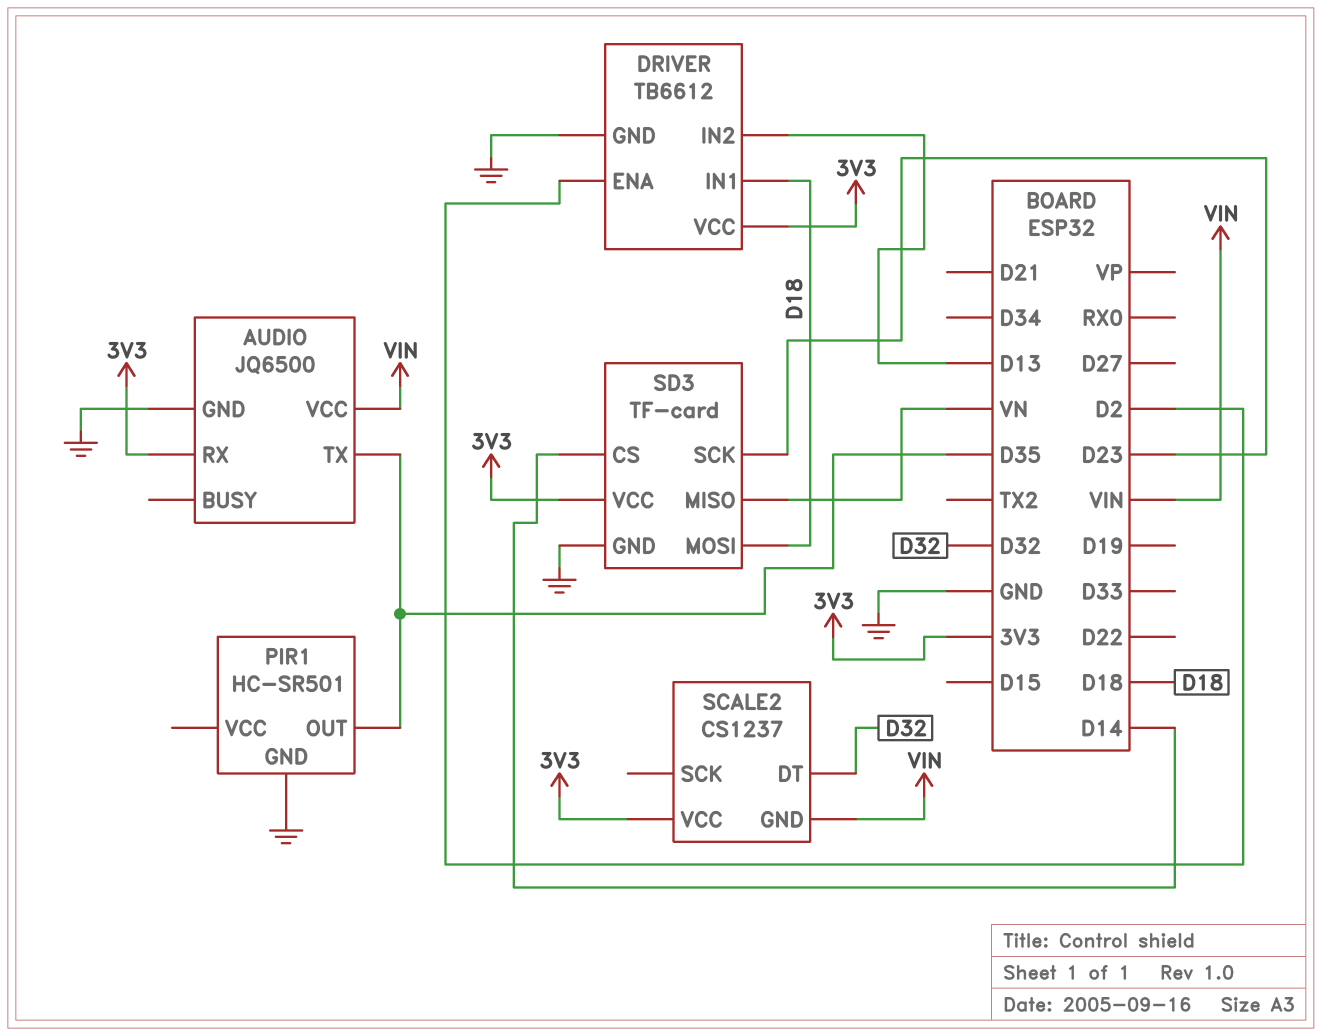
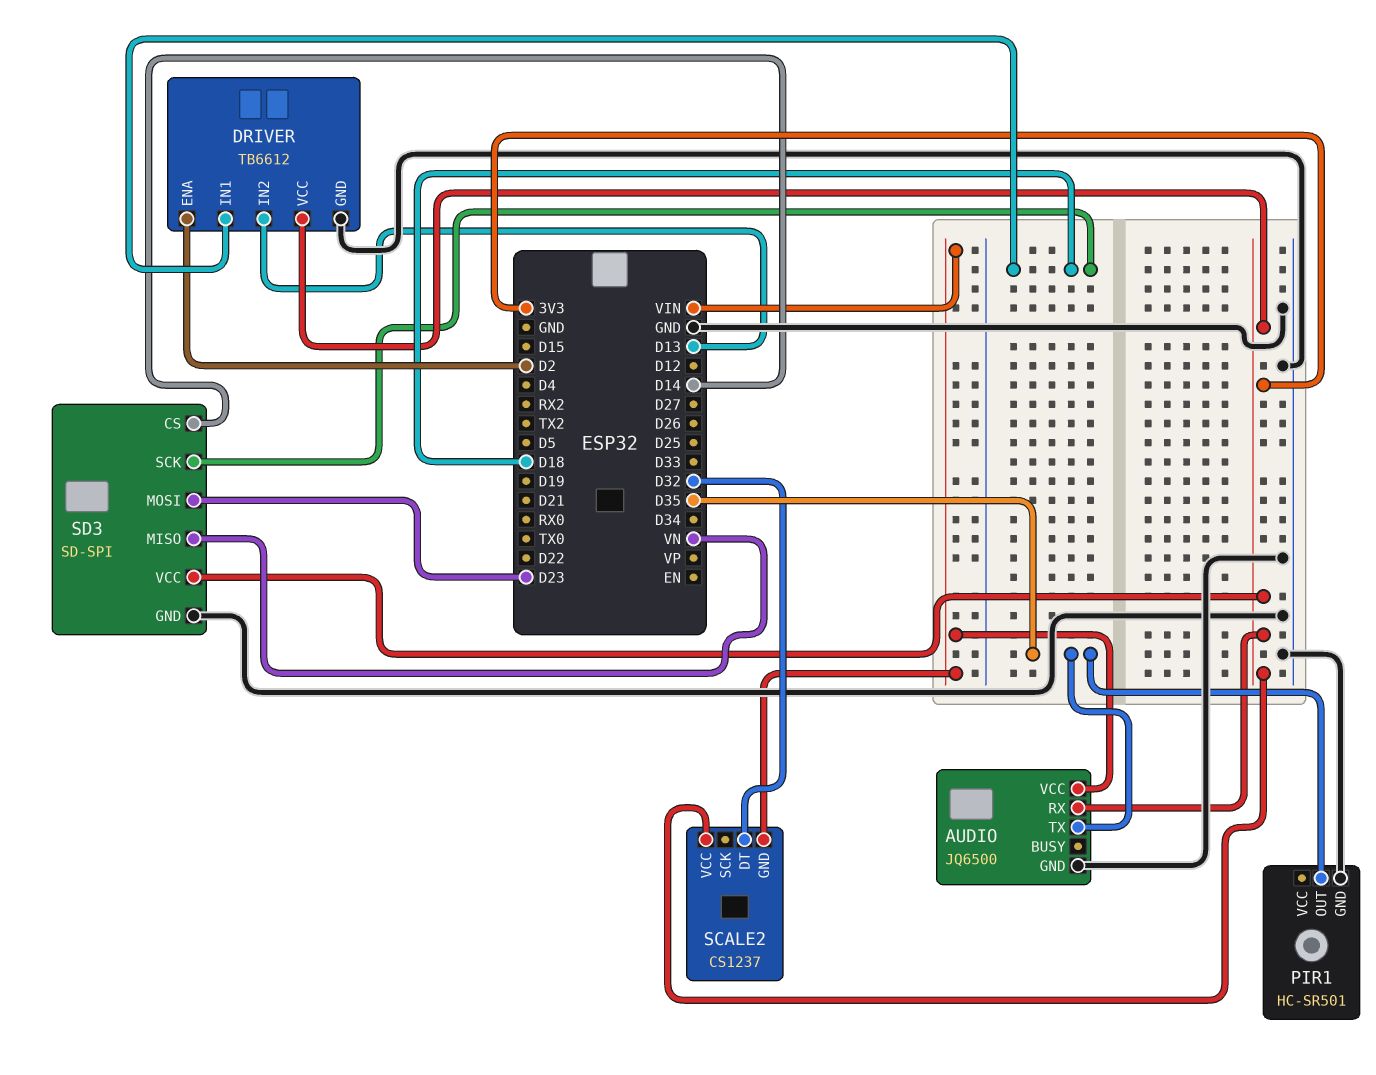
SD3: TF-card -> SD-SPI
SD3 pin MOSI: D18 -> D23
SD3 pin SCK: D23 -> D18

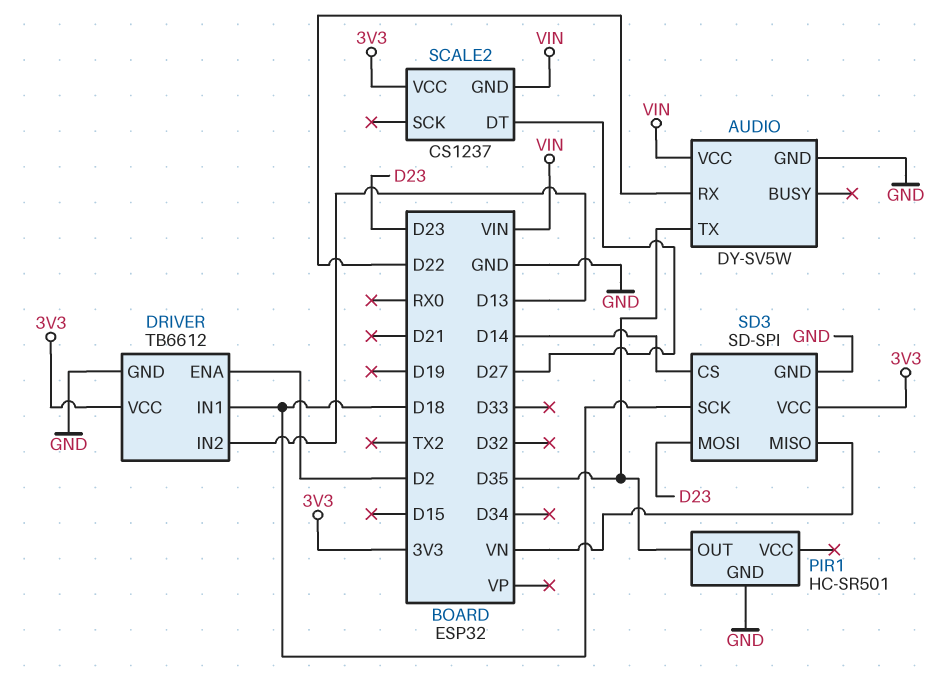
AUDIO: JQ6500 -> DY-SV5W
AUDIO pin RX: 3V3 -> D22
SCALE2 pin DT: D32 -> D27

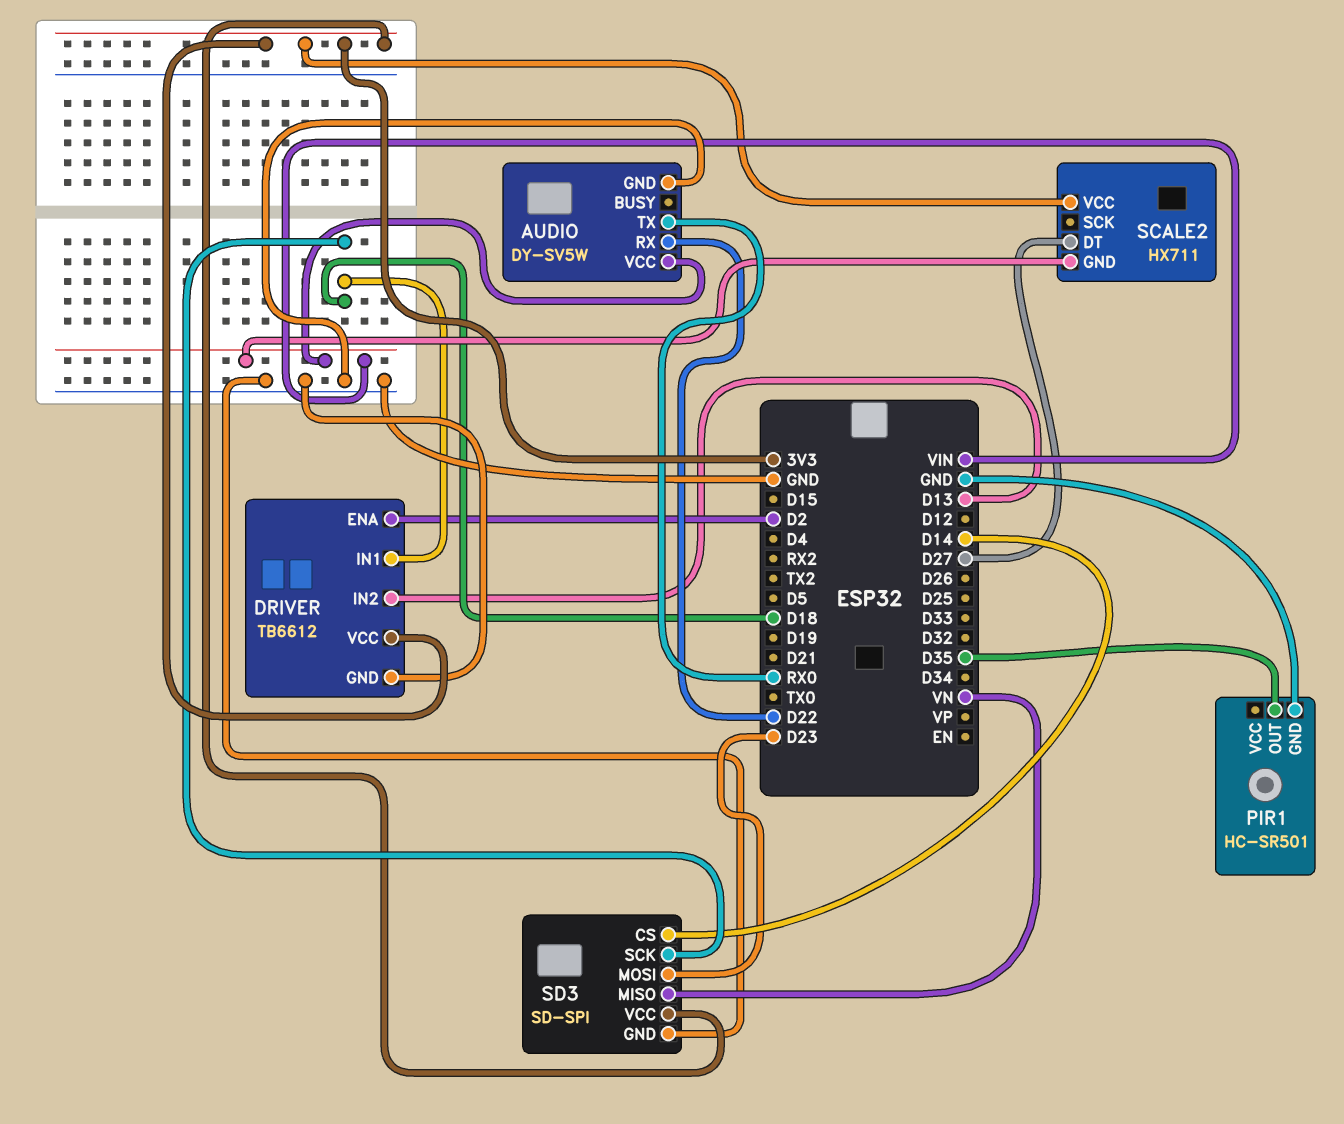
AUDIO pin TX: D35 -> RX0
SCALE2: CS1237 -> HX711

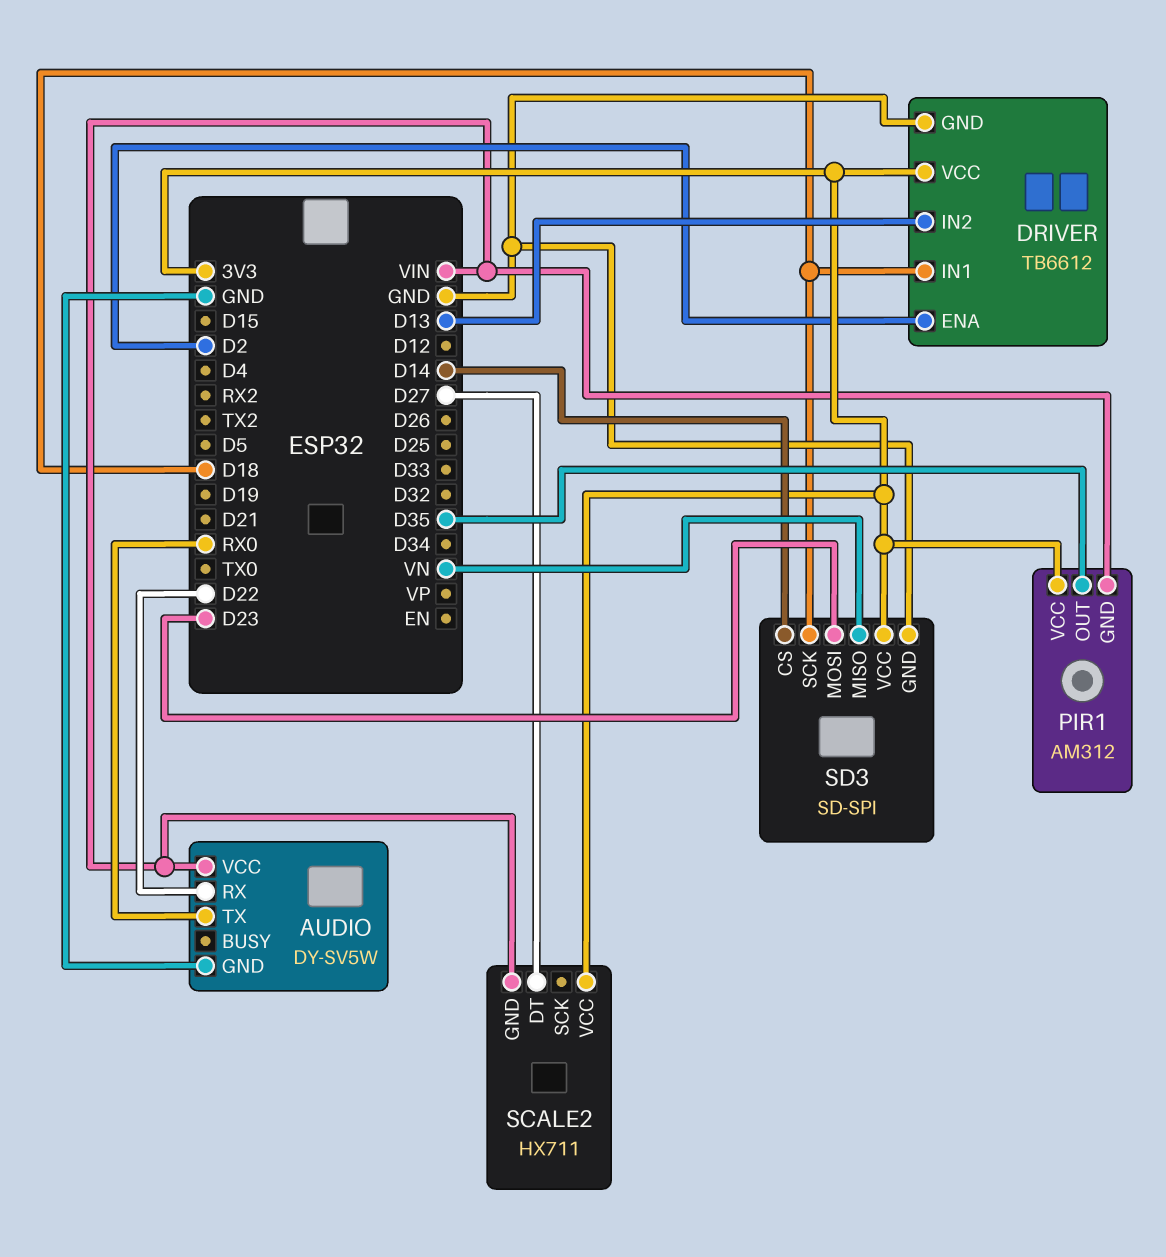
PIR1: HC-SR501 -> AM312
PIR1 pin GND: GND -> VIN
PIR1 pin VCC: none -> 3V3

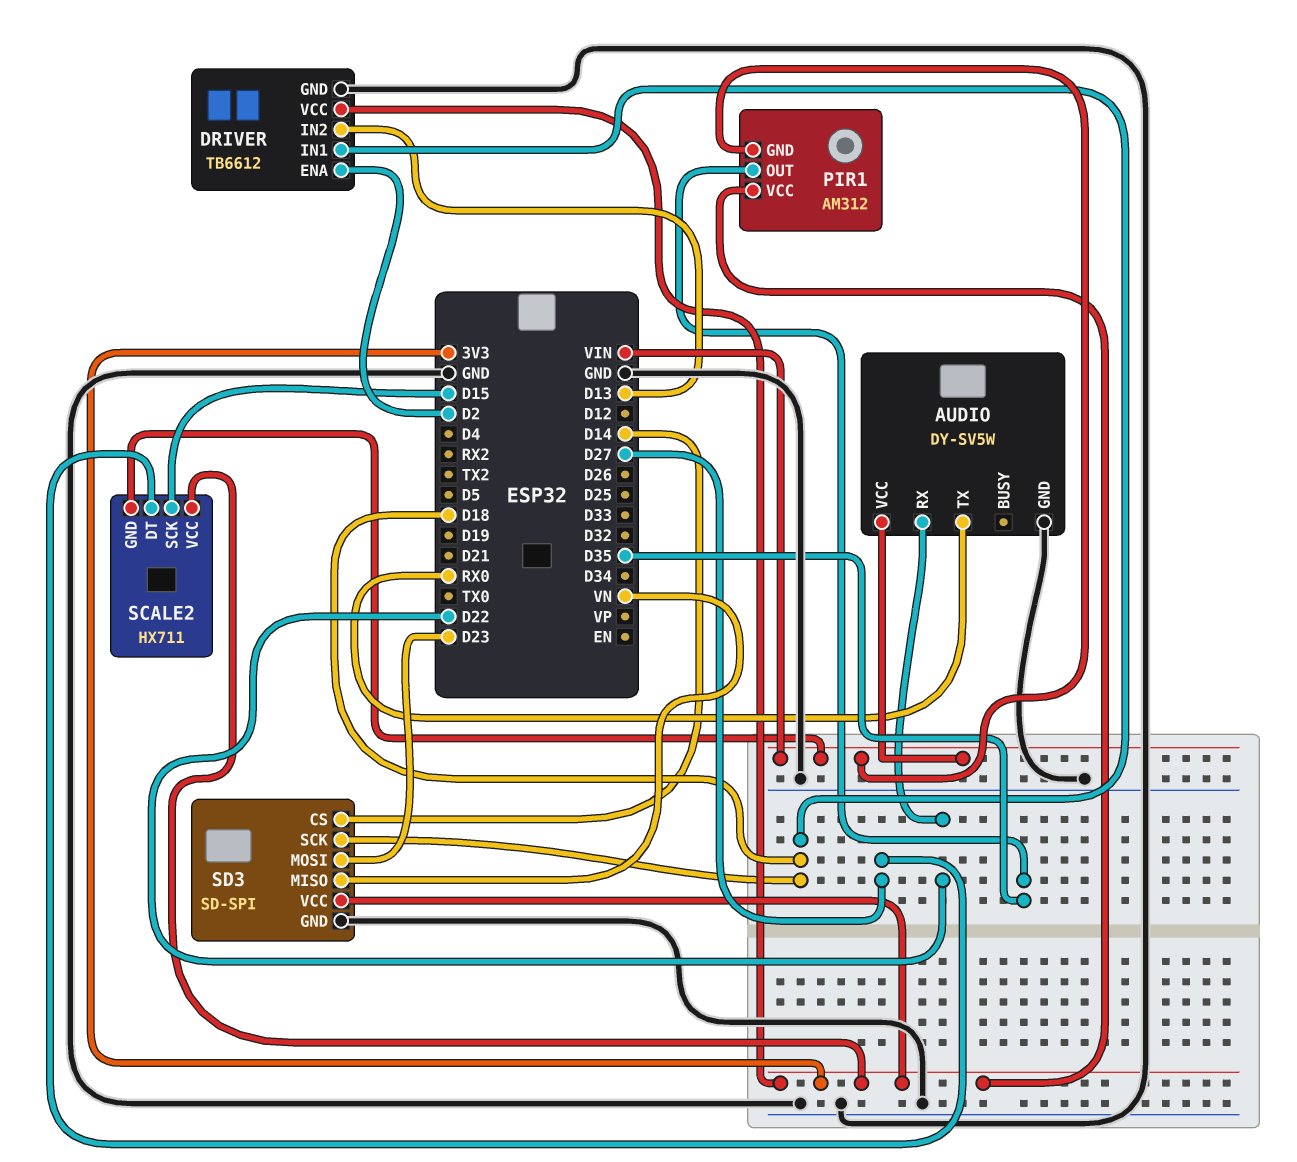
SCALE2 pin SCK: none -> D15

